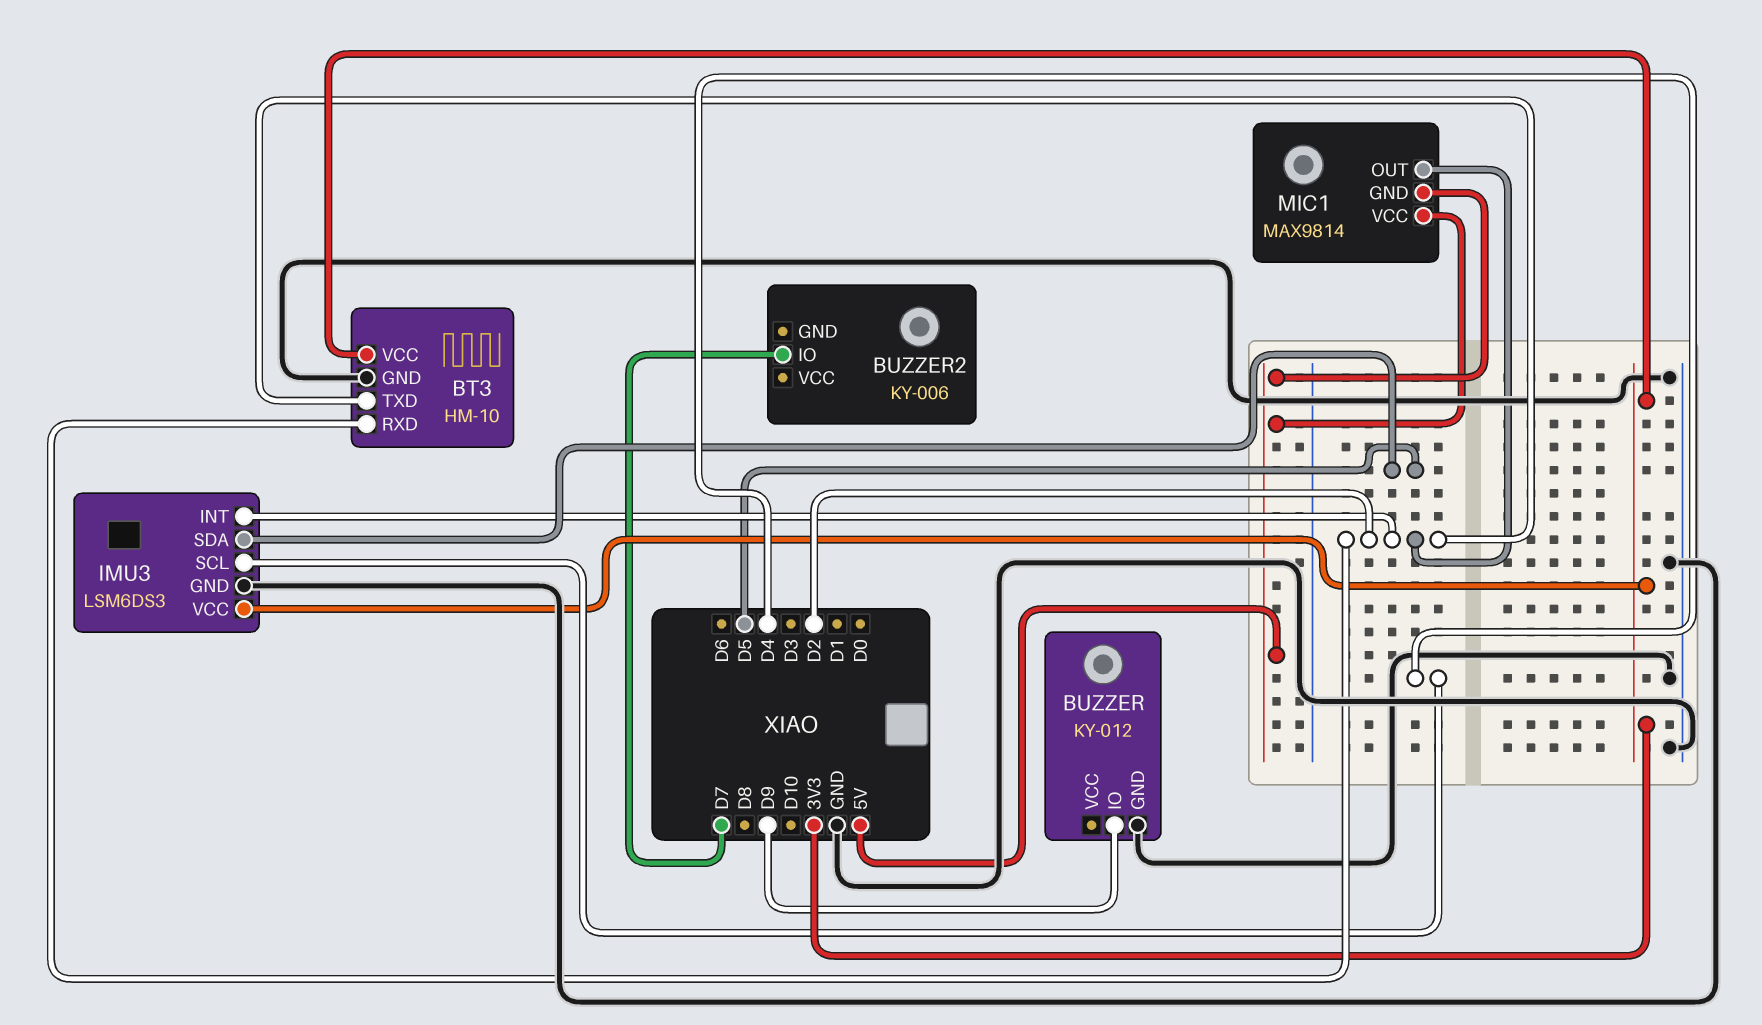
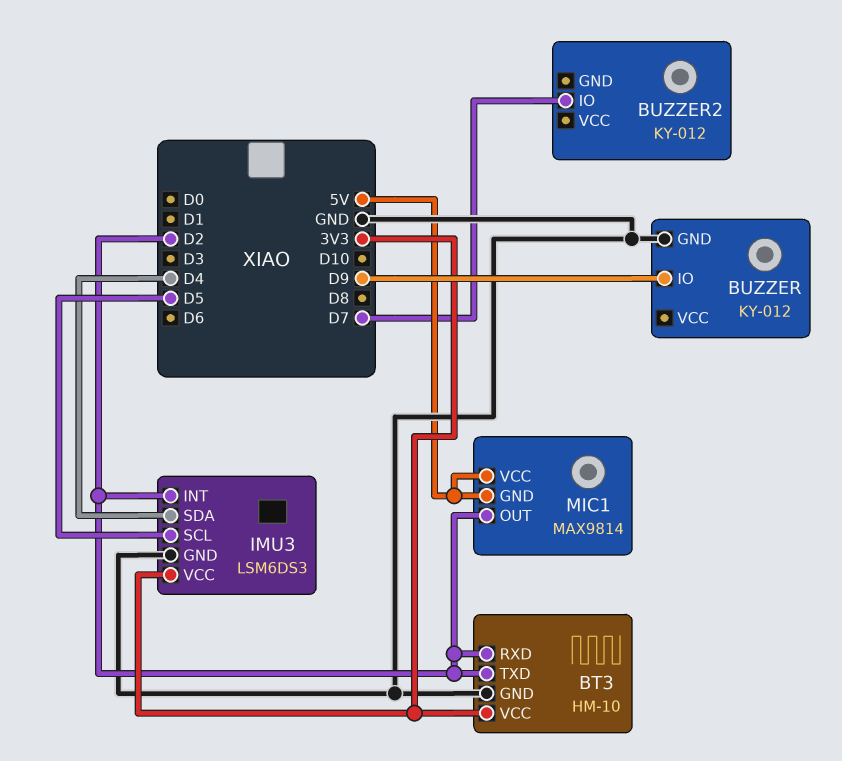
BUZZER2: KY-006 -> KY-012
IMU3 pin SCL: D4 -> D5
IMU3 pin SDA: D5 -> D4

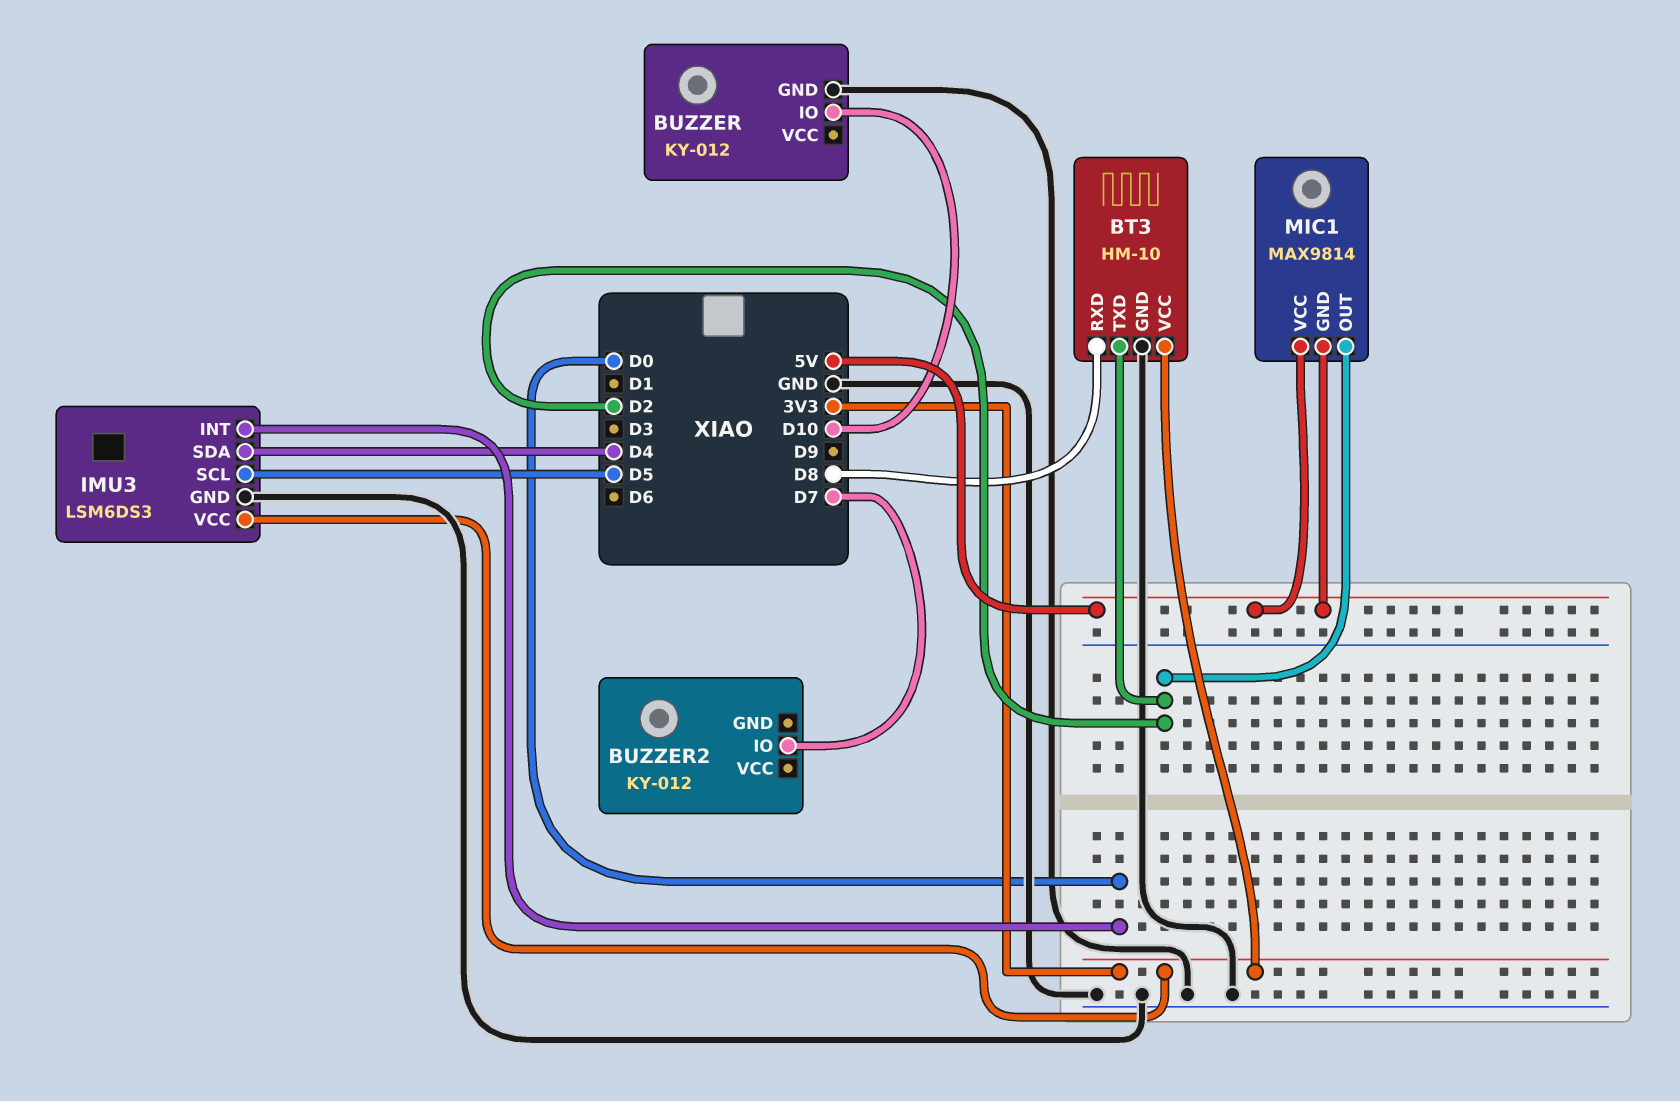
BT3 pin RXD: D2 -> D8
BUZZER pin IO: D9 -> D10
IMU3 pin INT: D2 -> D0

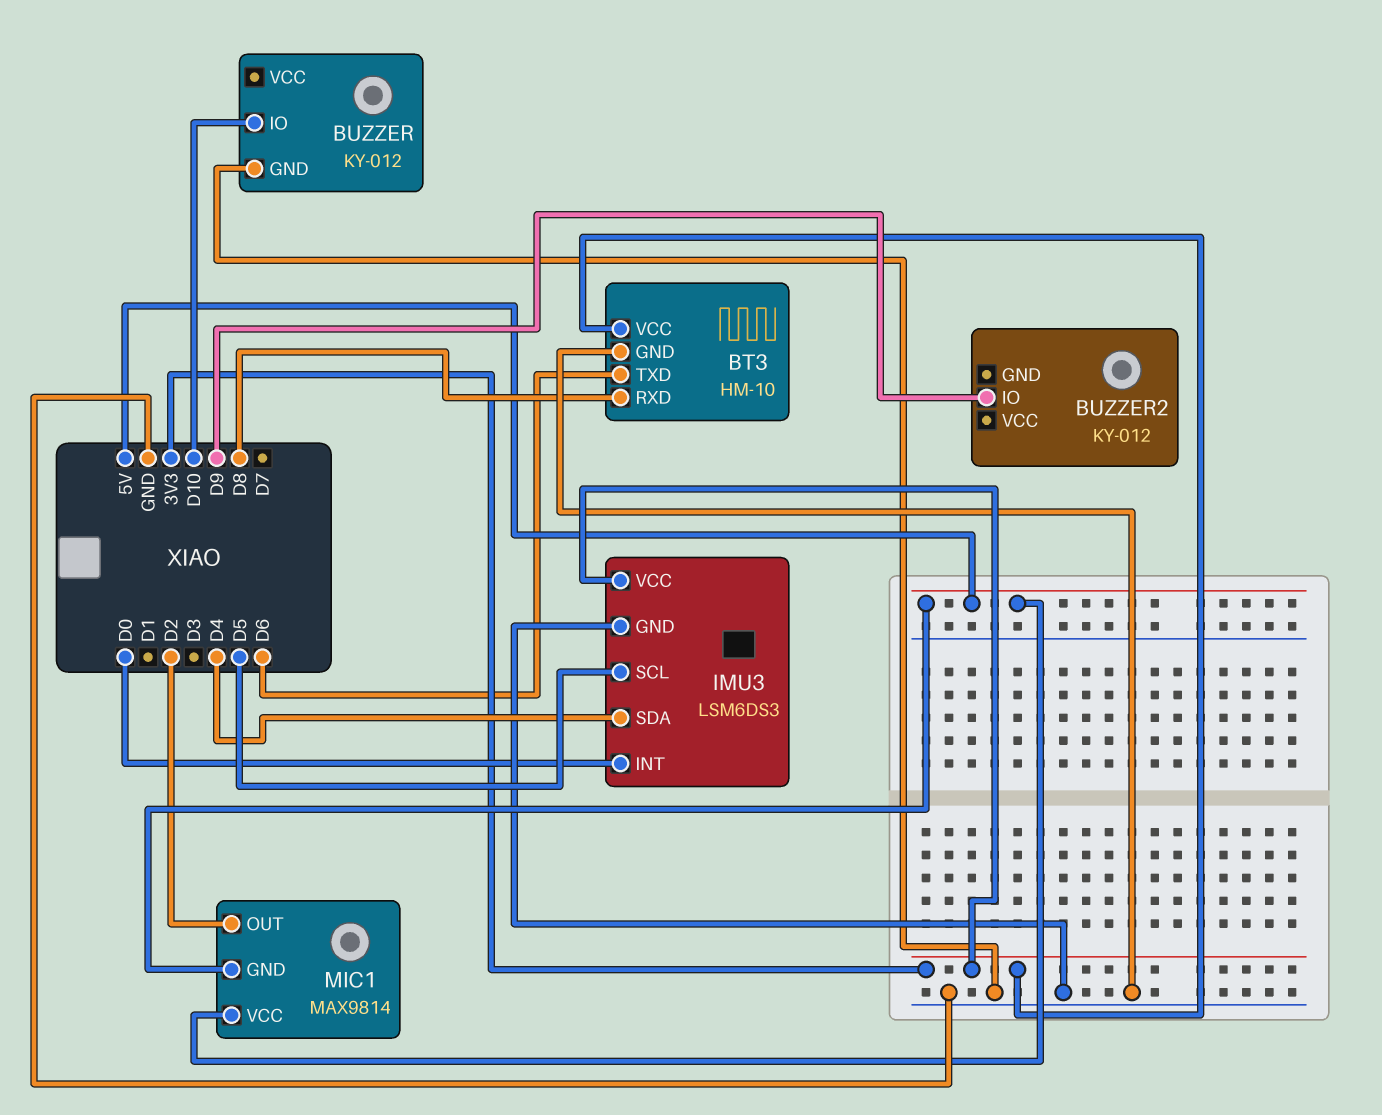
BT3 pin TXD: D2 -> D6
BUZZER2 pin IO: D7 -> D9

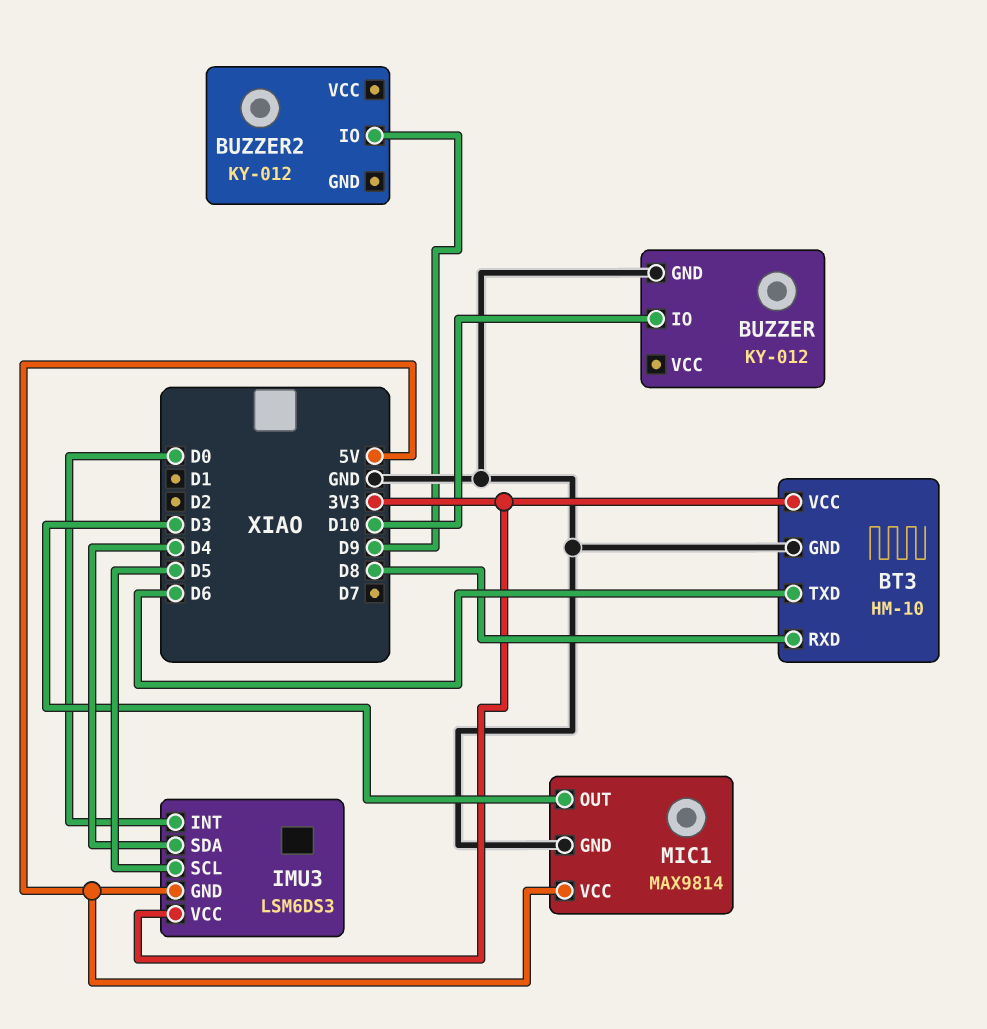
IMU3 pin GND: GND -> 5V
MIC1 pin GND: 5V -> GND
MIC1 pin OUT: D2 -> D3

